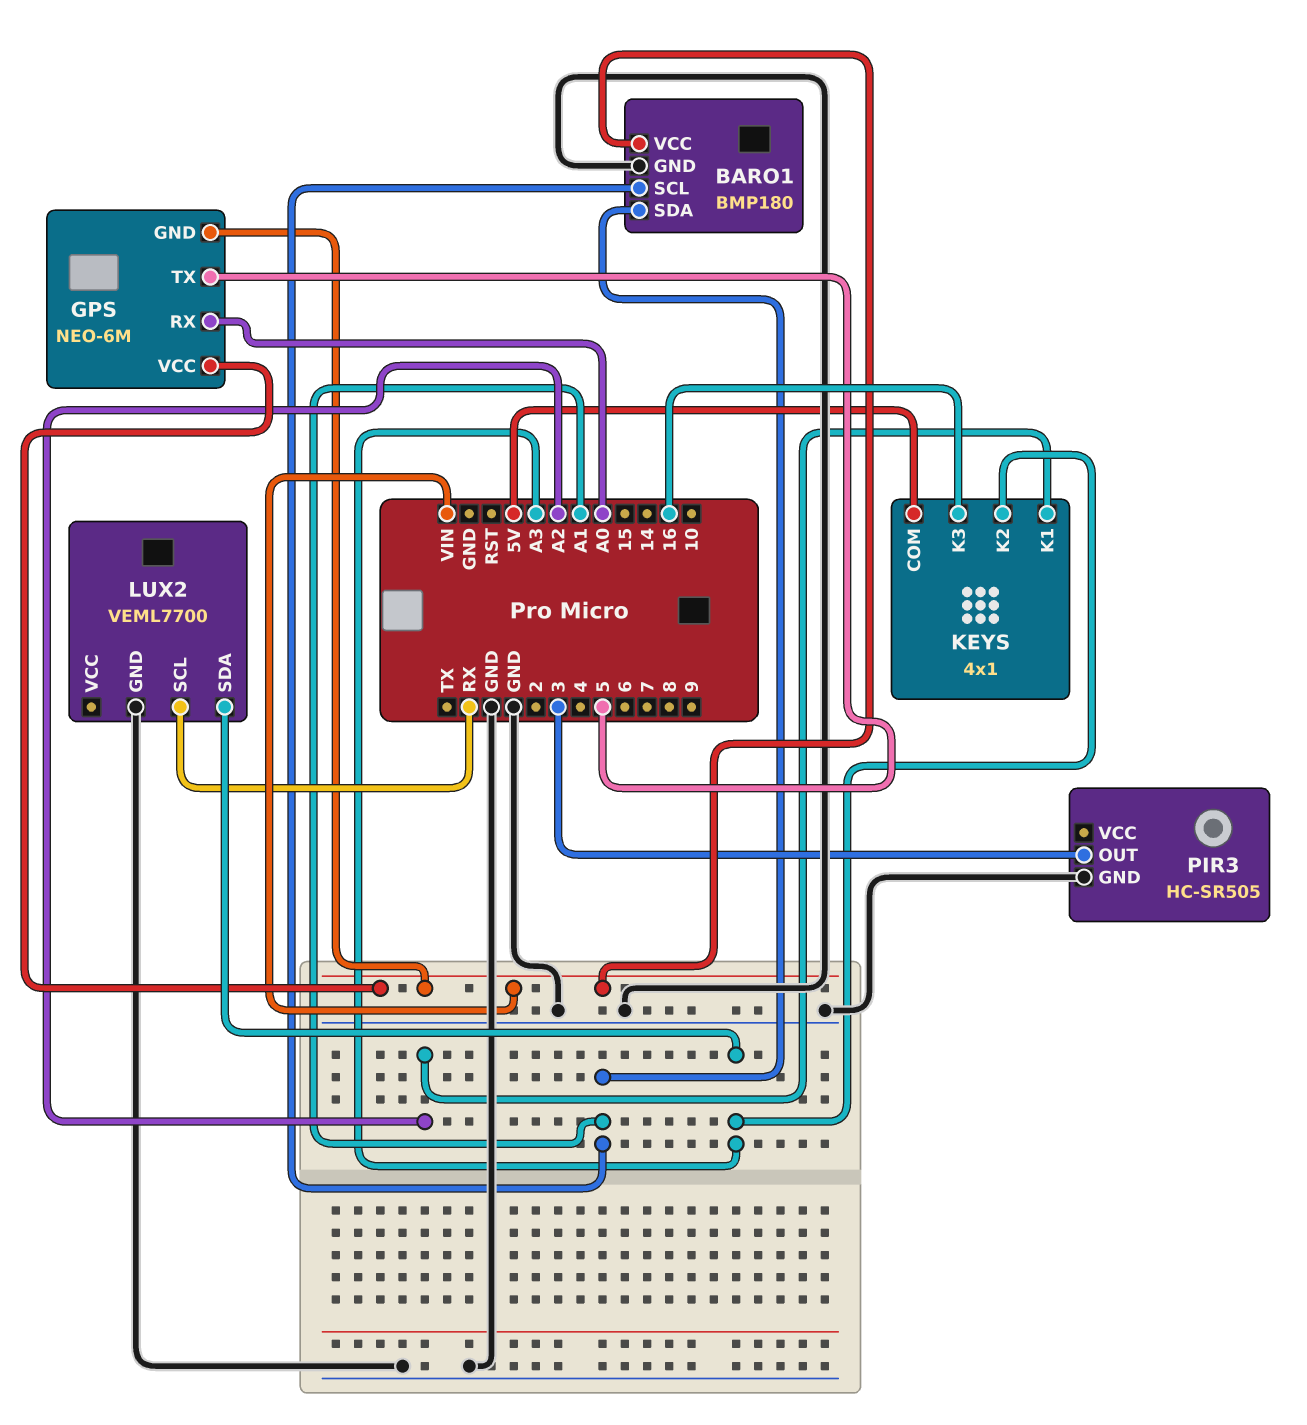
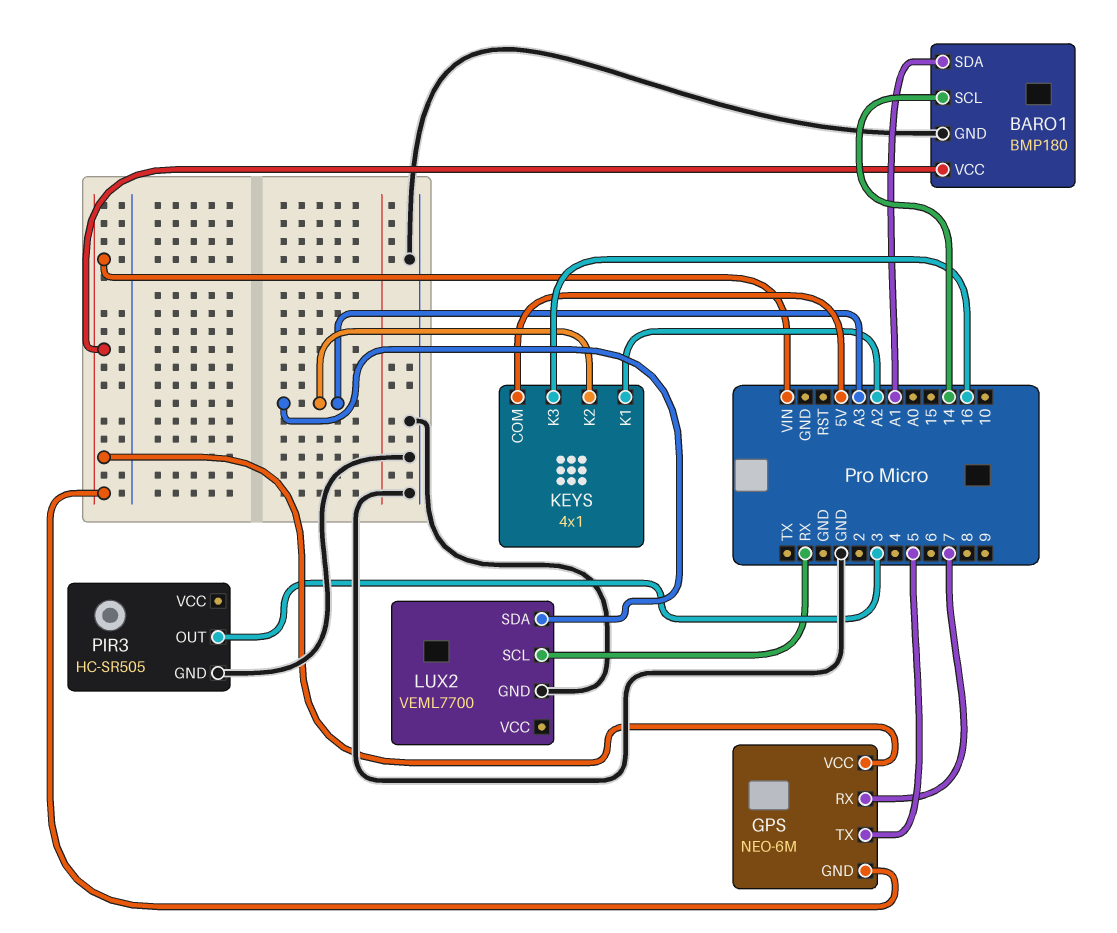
BARO1 pin SCL: A1 -> 14
GPS pin RX: A0 -> 7

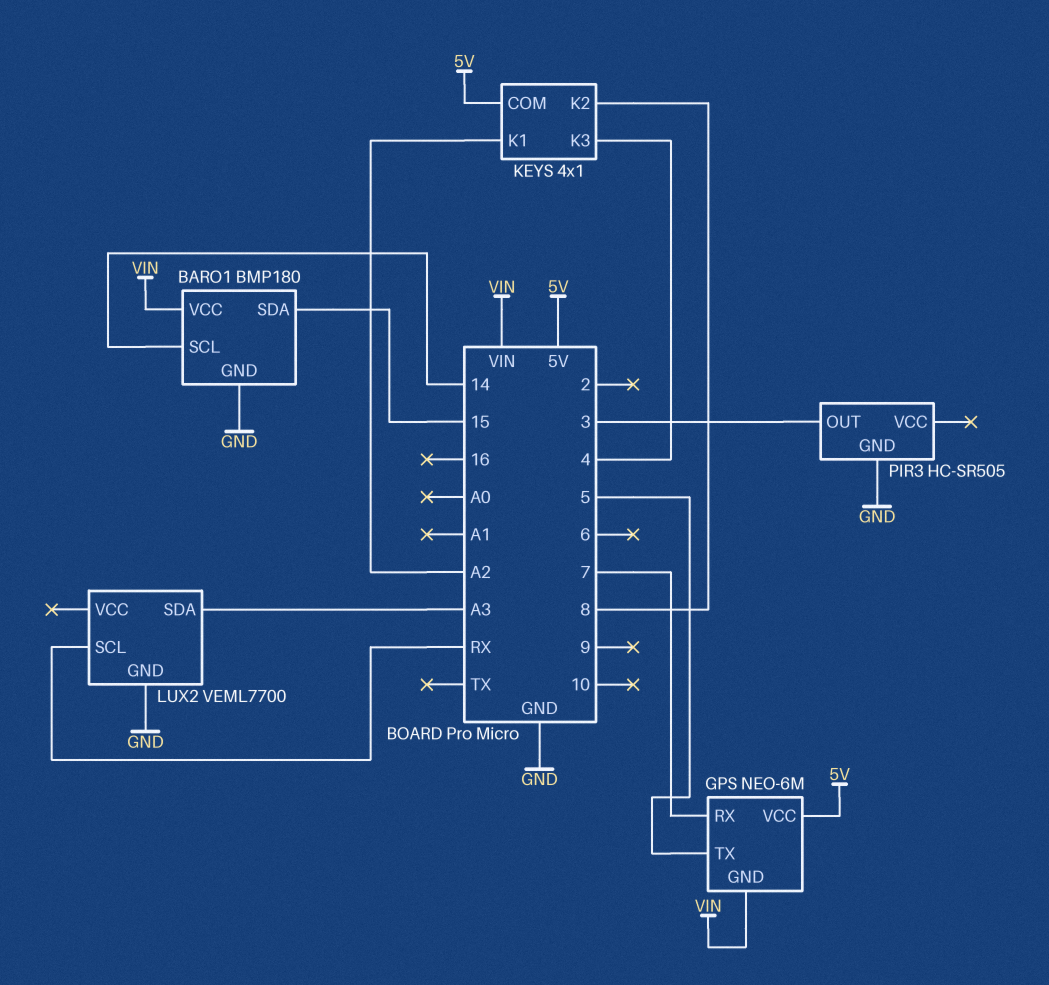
BARO1 pin SDA: A1 -> 15
GPS pin VCC: VIN -> 5V
KEYS pin K2: A3 -> 8
KEYS pin K3: 16 -> 4

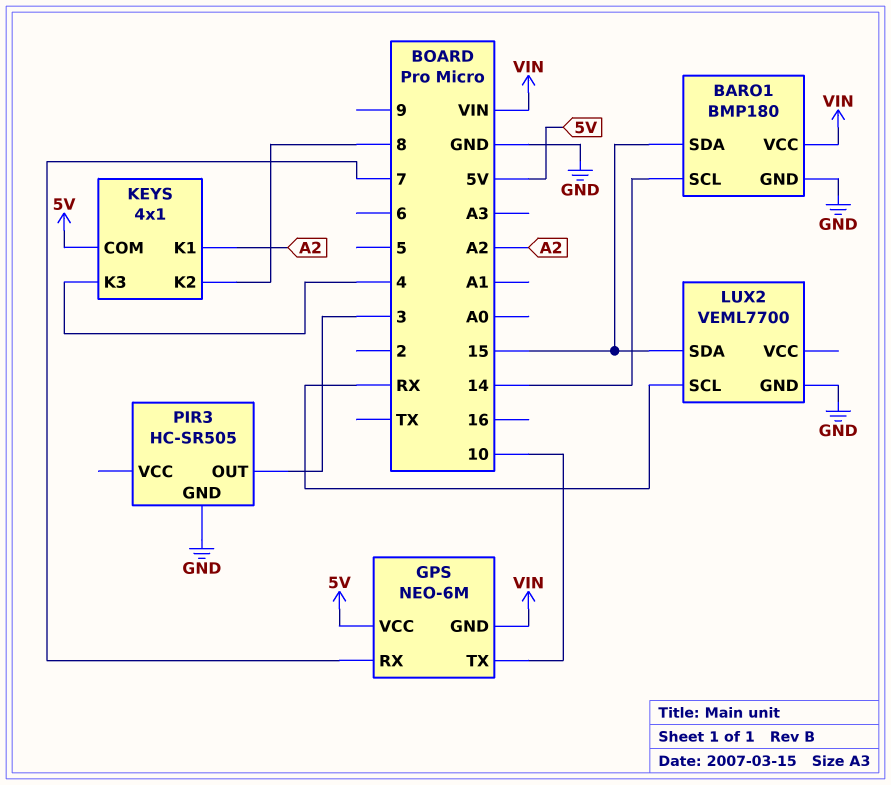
GPS pin TX: 5 -> 10
LUX2 pin SDA: A3 -> 15

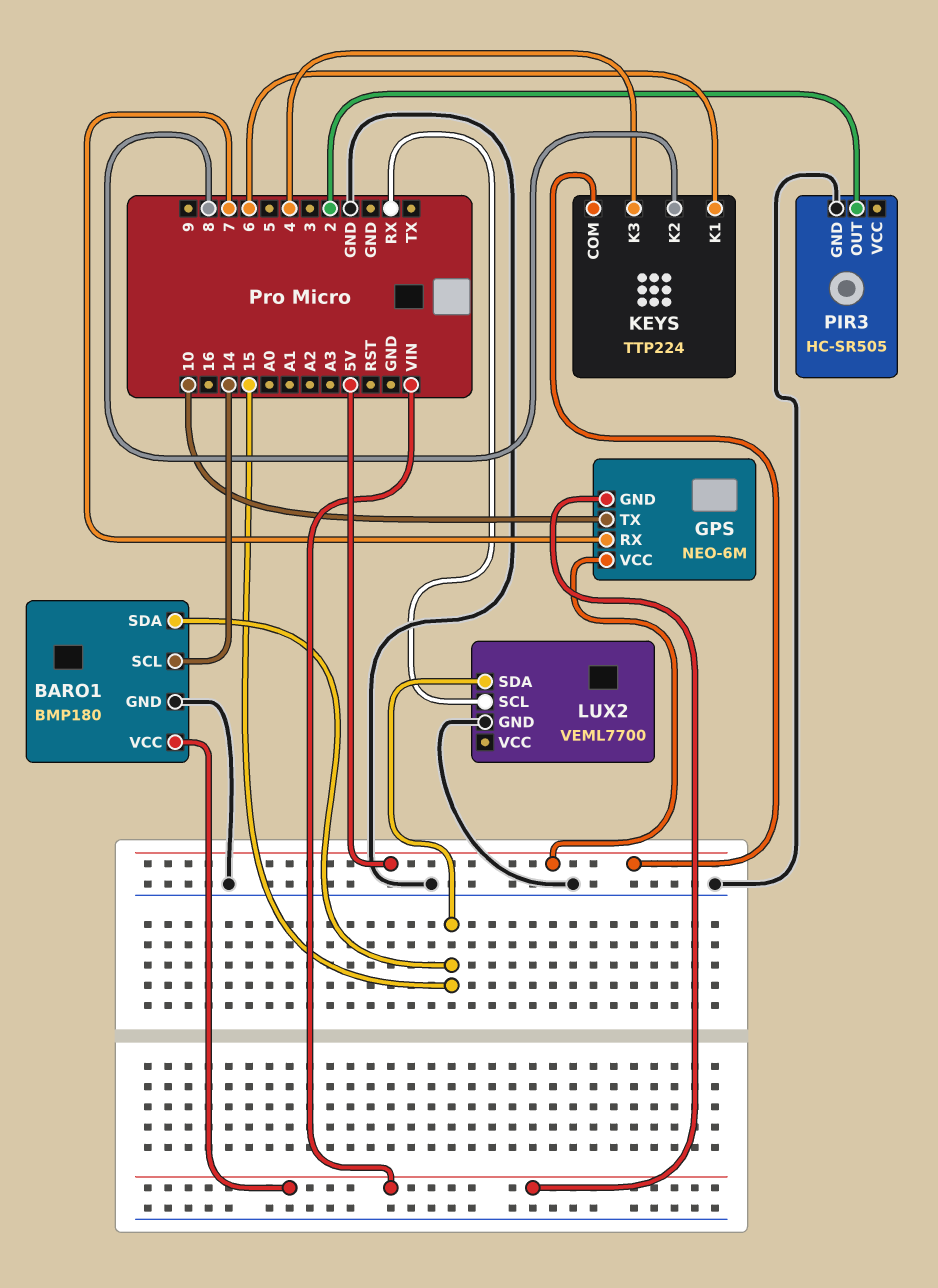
KEYS: 4x1 -> TTP224
KEYS pin K1: A2 -> 6
PIR3 pin OUT: 3 -> 2

